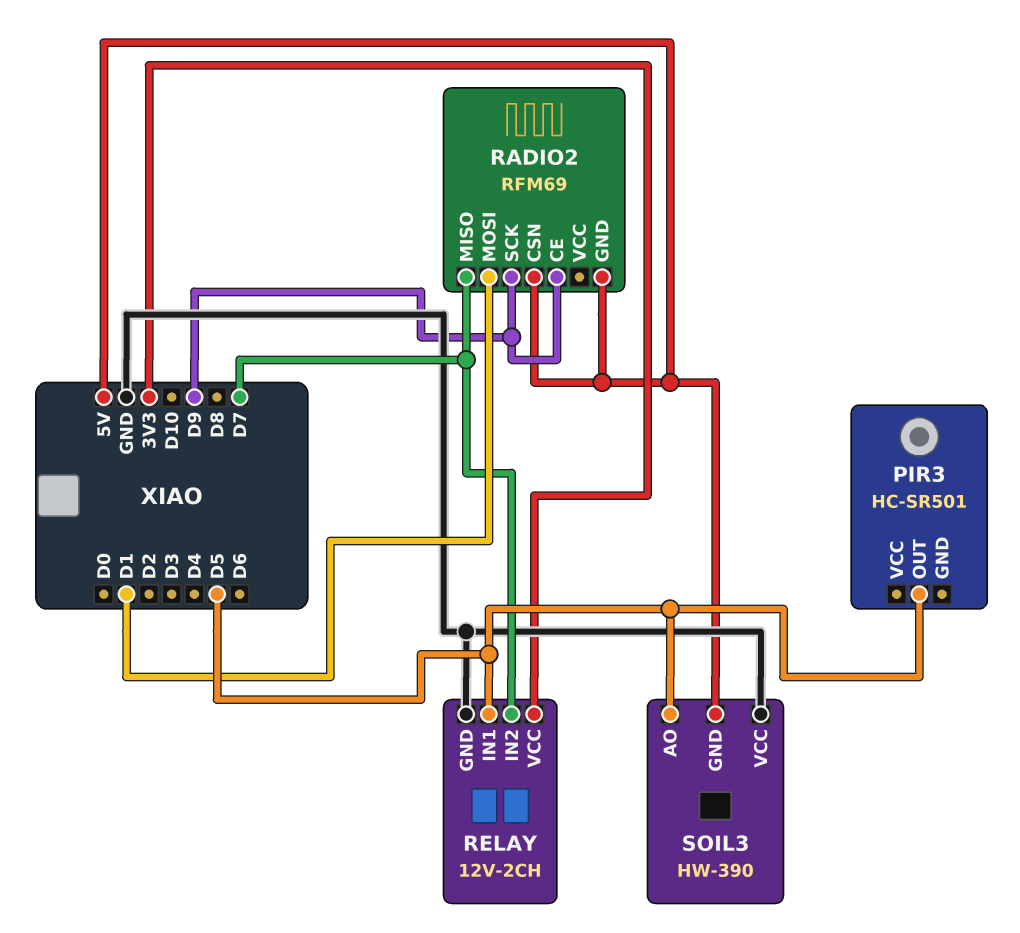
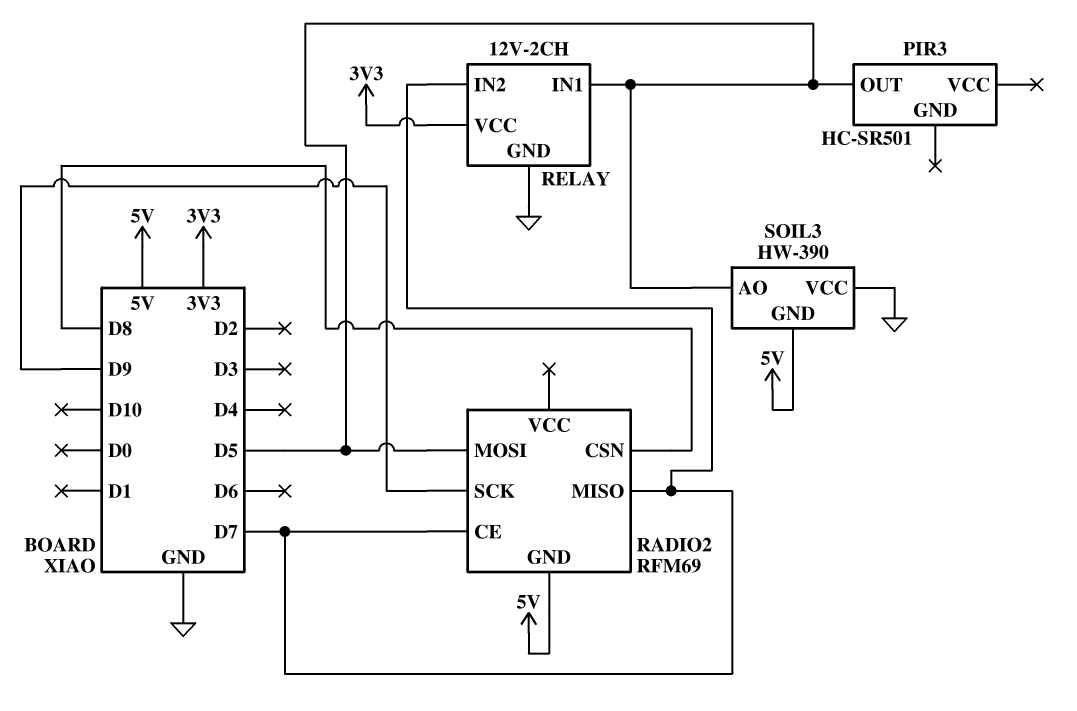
RADIO2 pin CE: D9 -> D7
RADIO2 pin CSN: 5V -> D8
RADIO2 pin MOSI: D1 -> D5

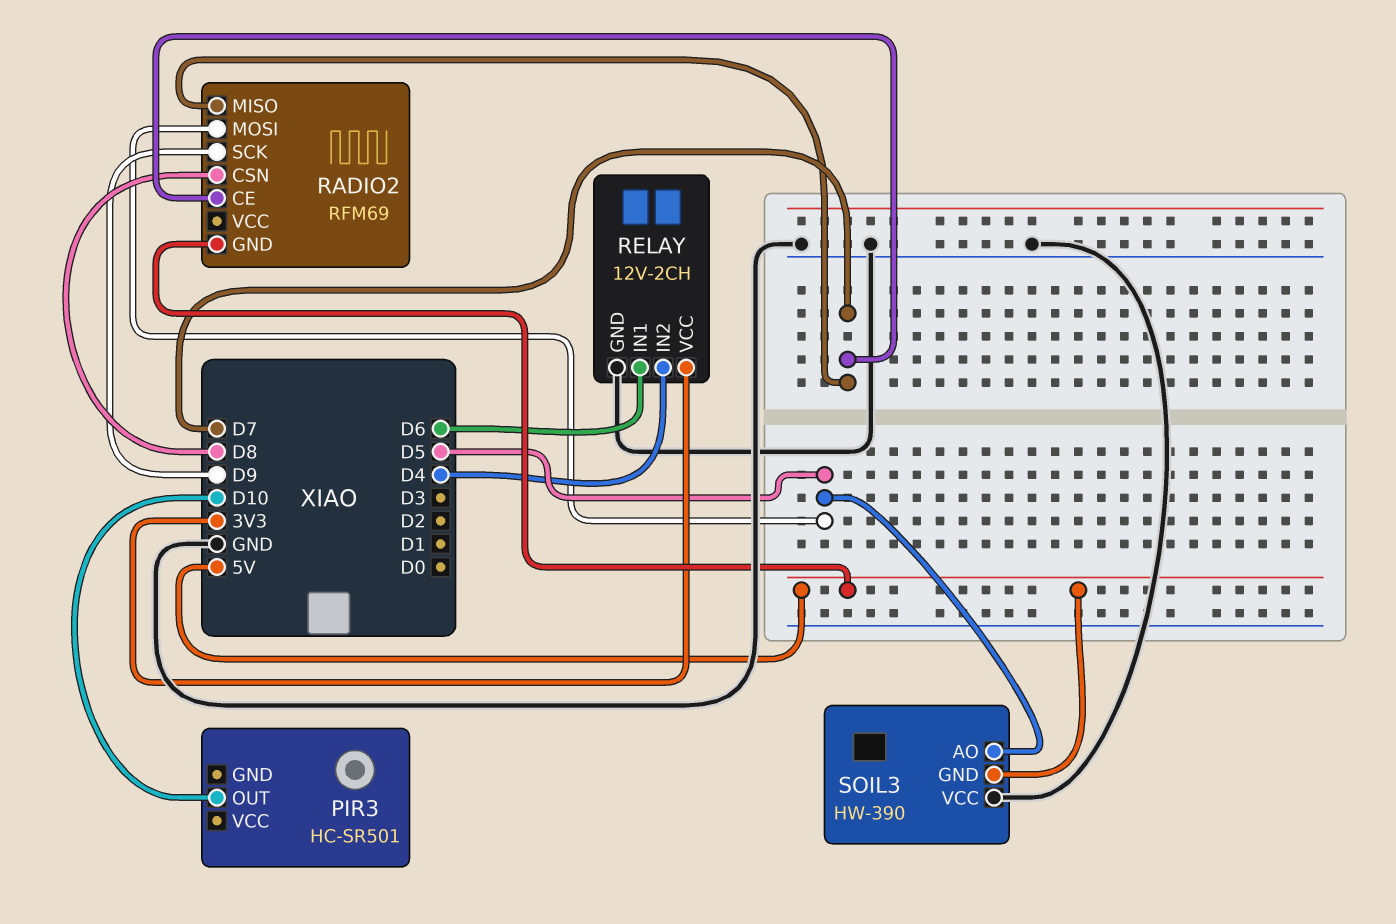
PIR3 pin OUT: D5 -> D10
RELAY pin IN1: D5 -> D6
RELAY pin IN2: D7 -> D4

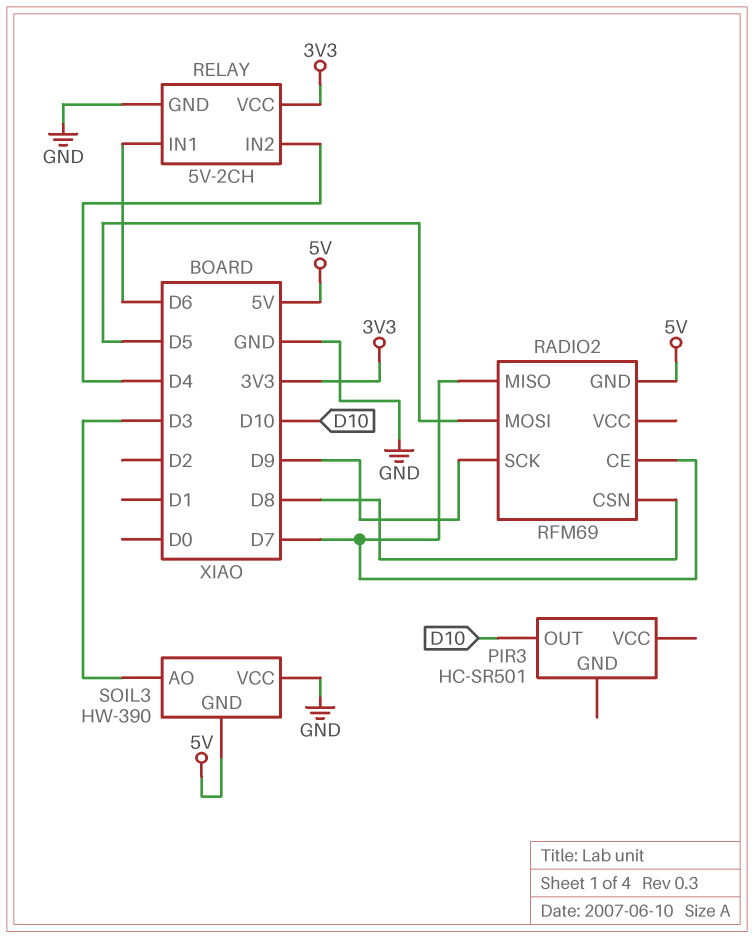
RELAY: 12V-2CH -> 5V-2CH
SOIL3 pin AO: D5 -> D3

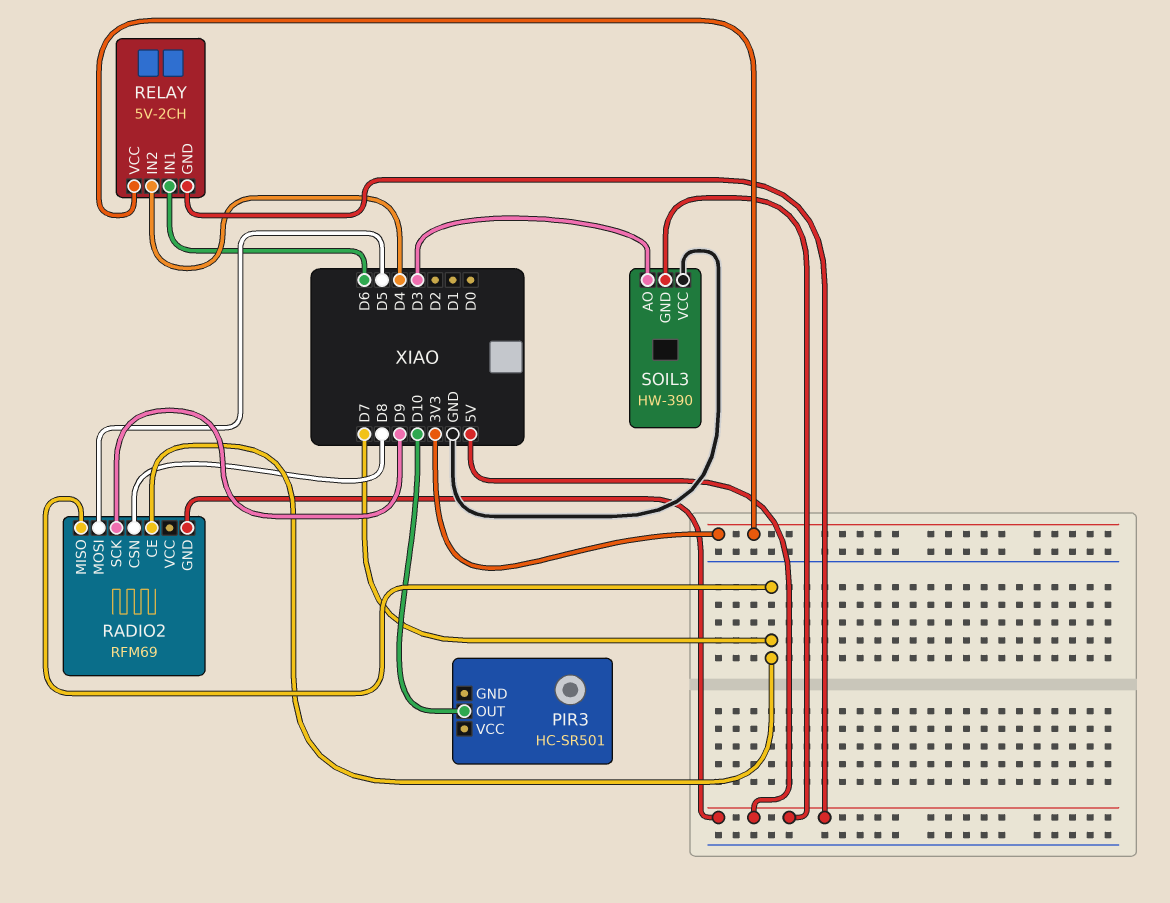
RELAY pin GND: GND -> 5V

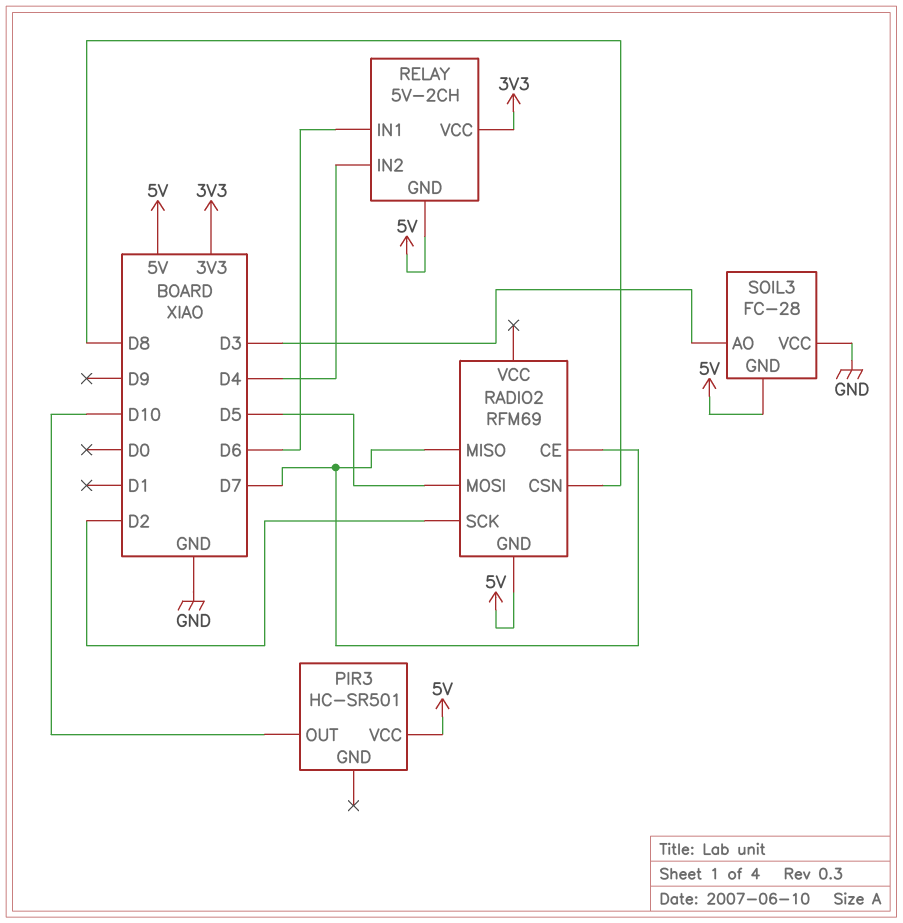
PIR3 pin VCC: none -> 5V
RADIO2 pin SCK: D9 -> D2
SOIL3: HW-390 -> FC-28

